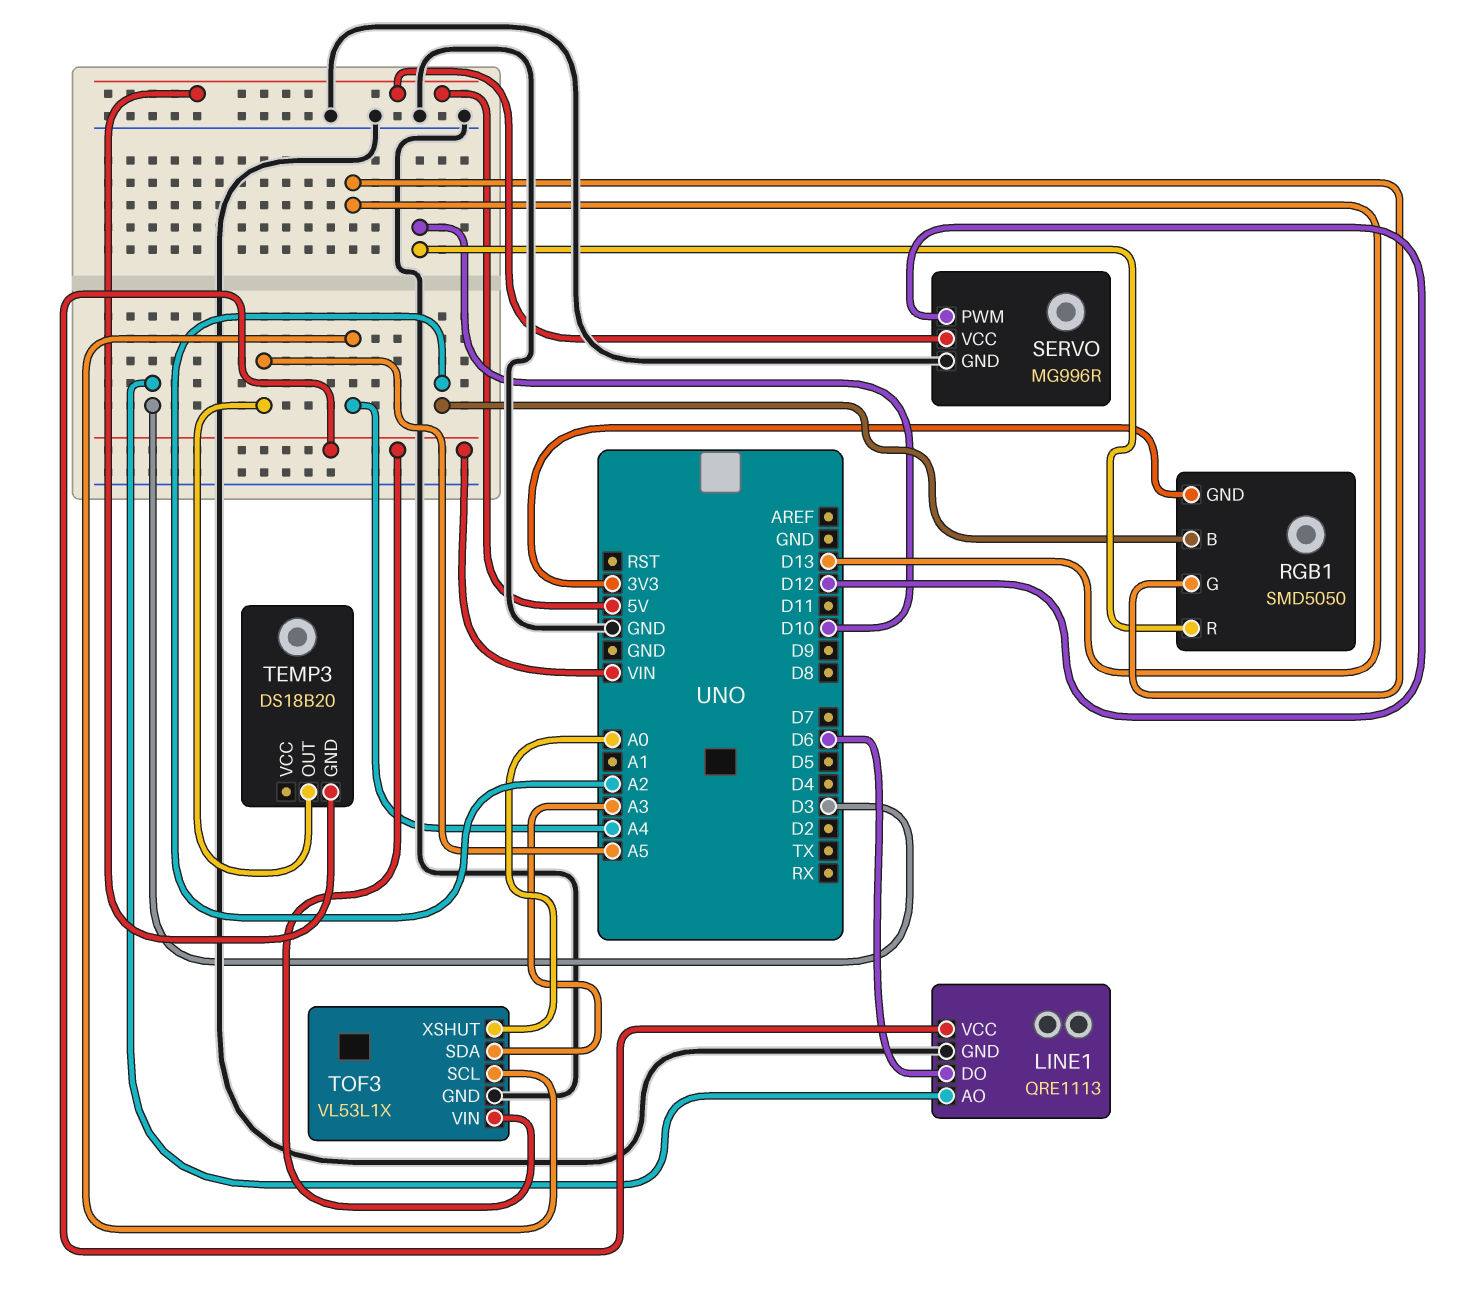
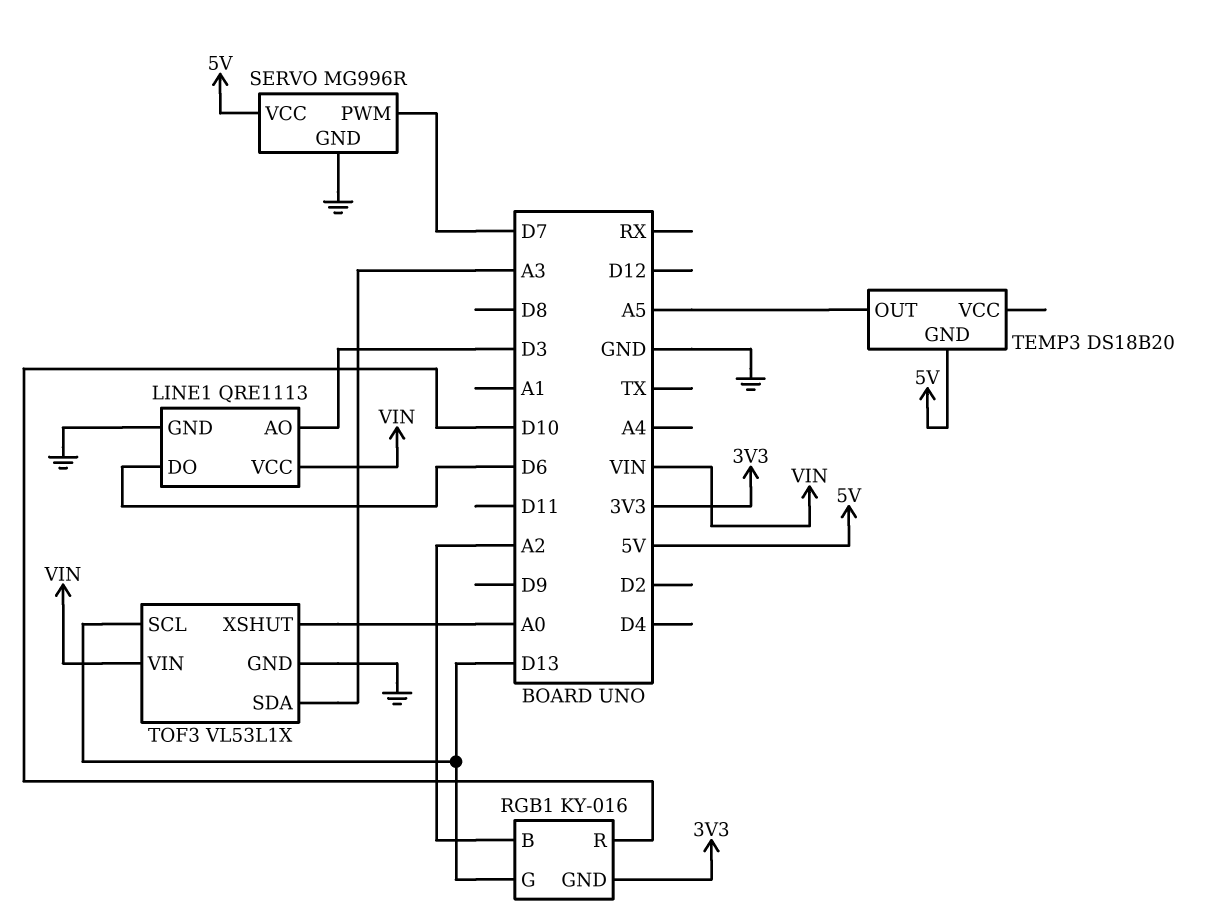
RGB1: SMD5050 -> KY-016
SERVO pin PWM: D12 -> D7
TOF3 pin SCL: A4 -> D13

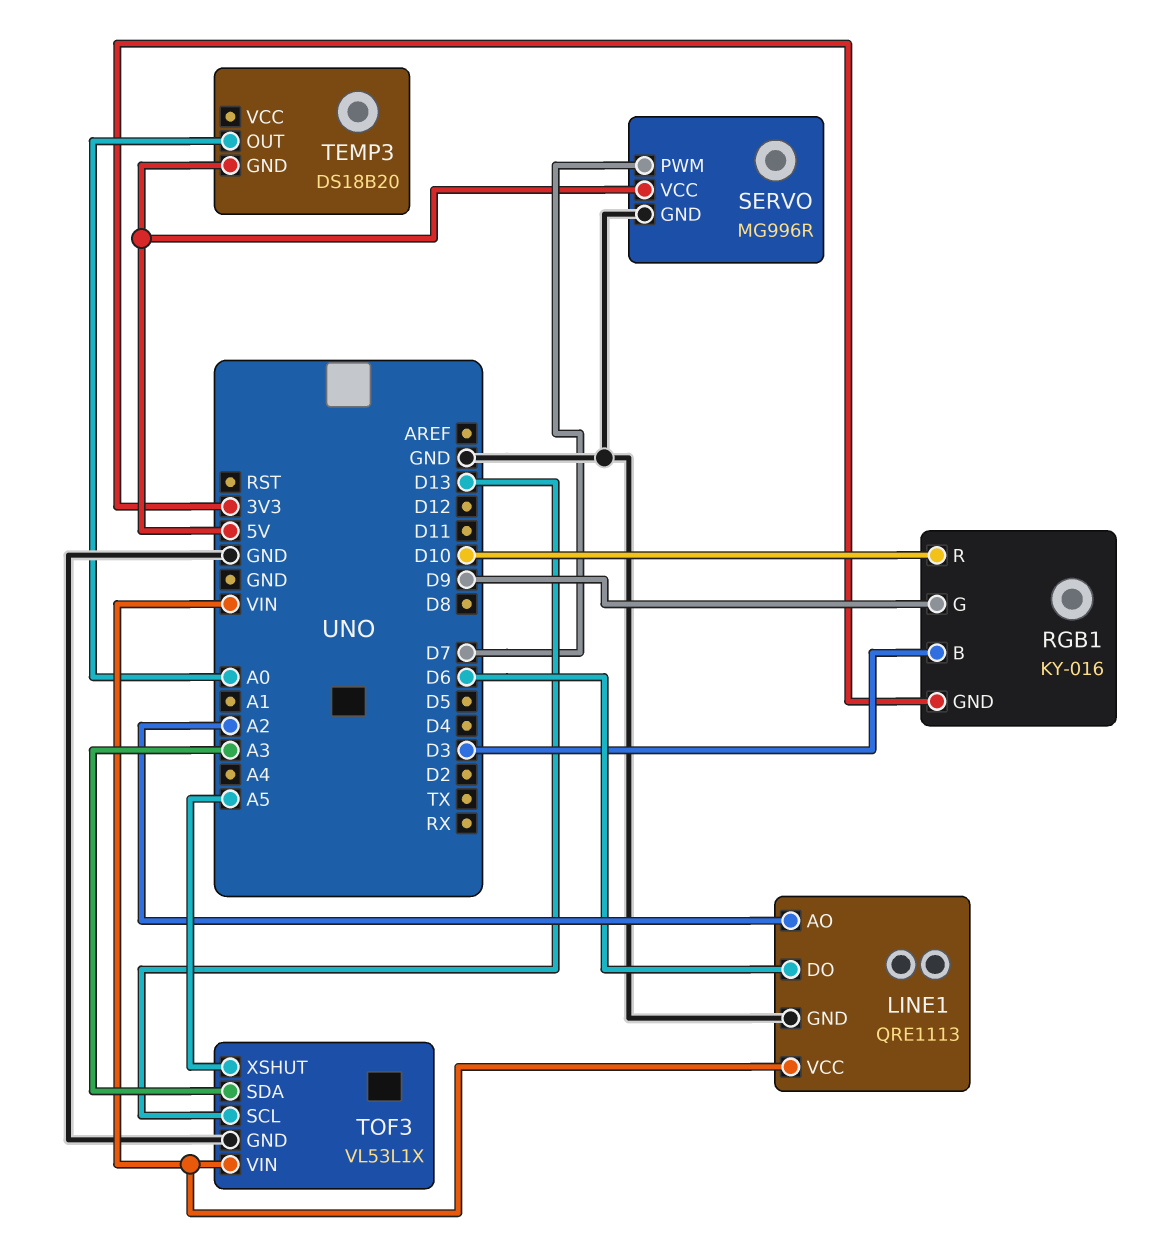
LINE1 pin AO: D3 -> A2
RGB1 pin B: A2 -> D3
RGB1 pin G: D13 -> D9
TEMP3 pin OUT: A5 -> A0
TOF3 pin XSHUT: A0 -> A5

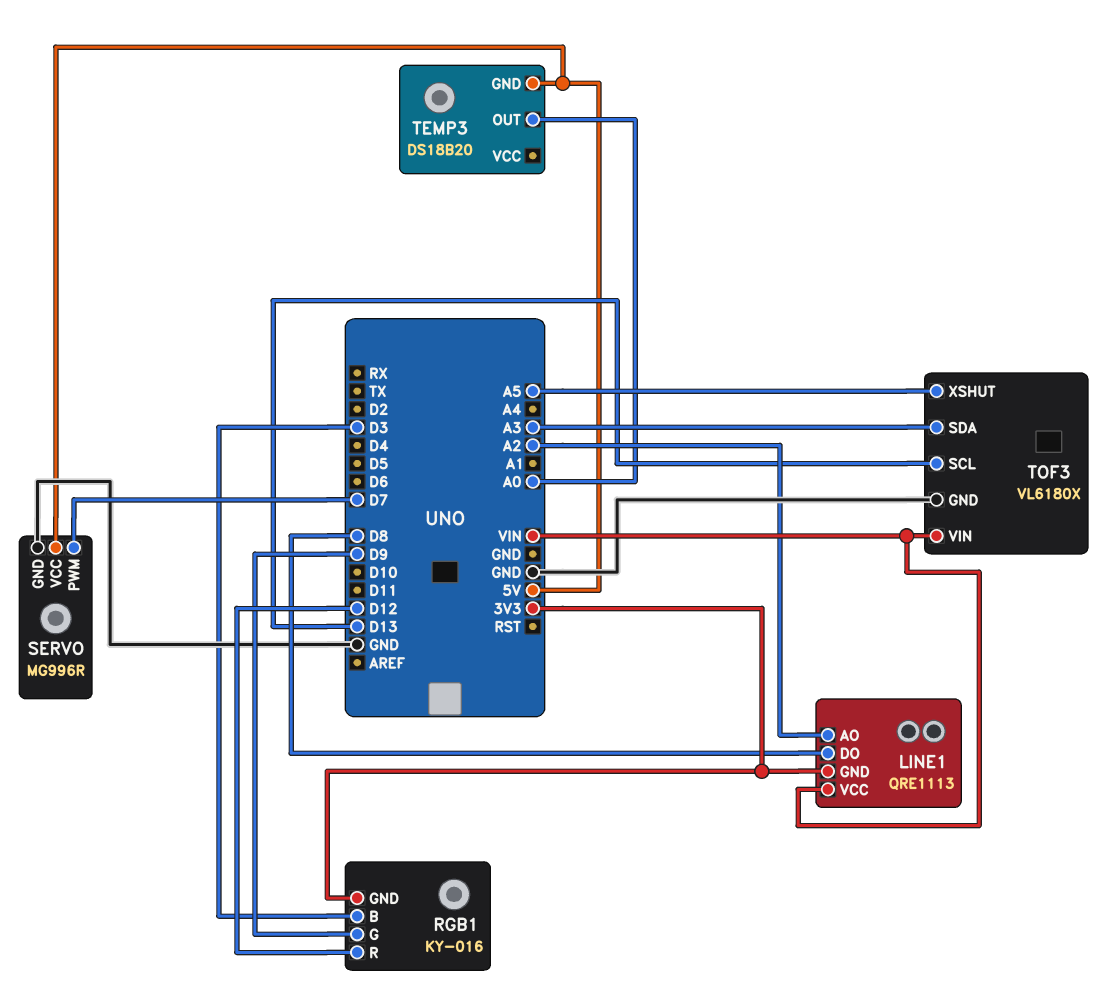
LINE1 pin DO: D6 -> D8
LINE1 pin GND: GND -> 3V3
RGB1 pin R: D10 -> D12
TOF3: VL53L1X -> VL6180X

